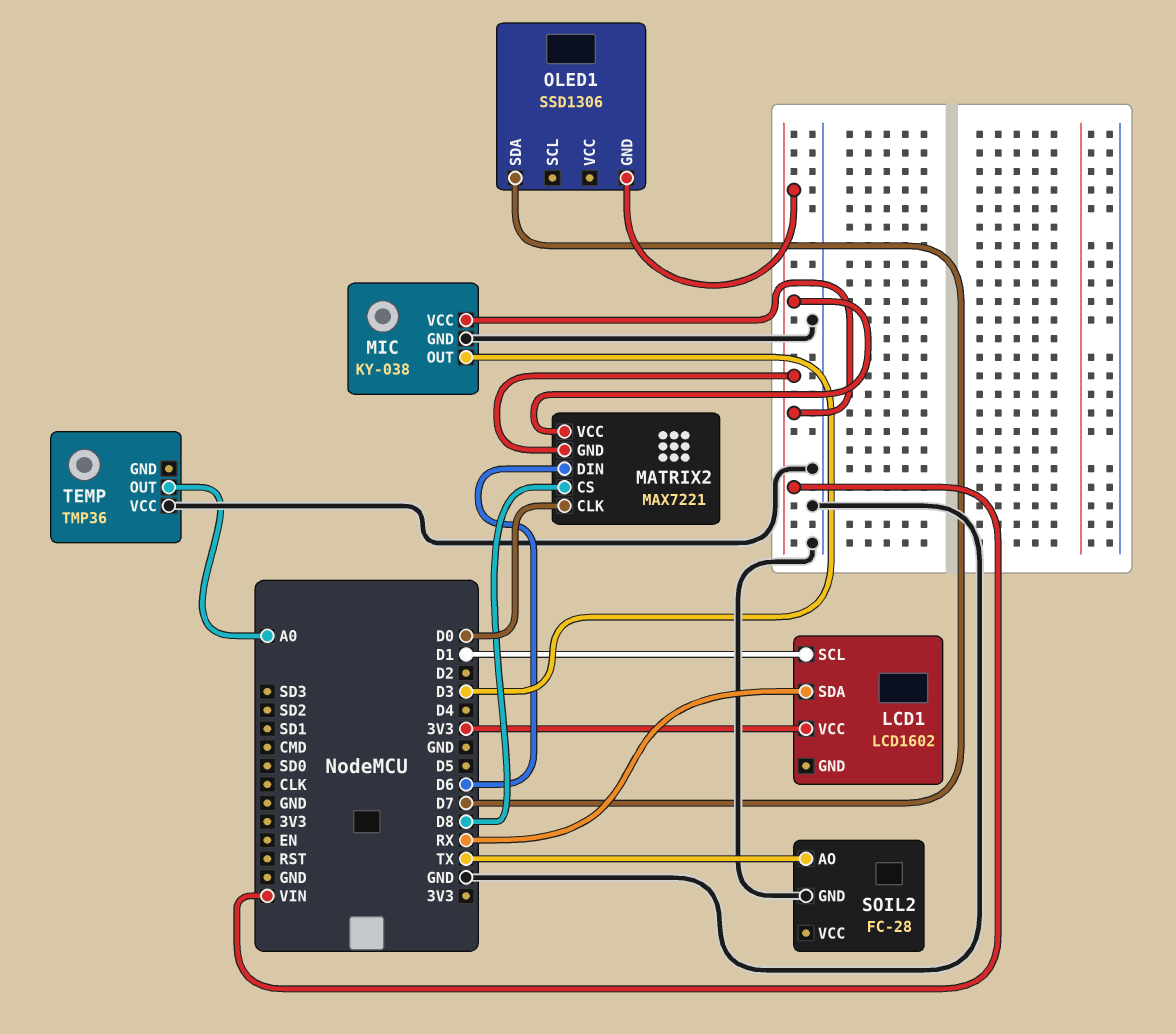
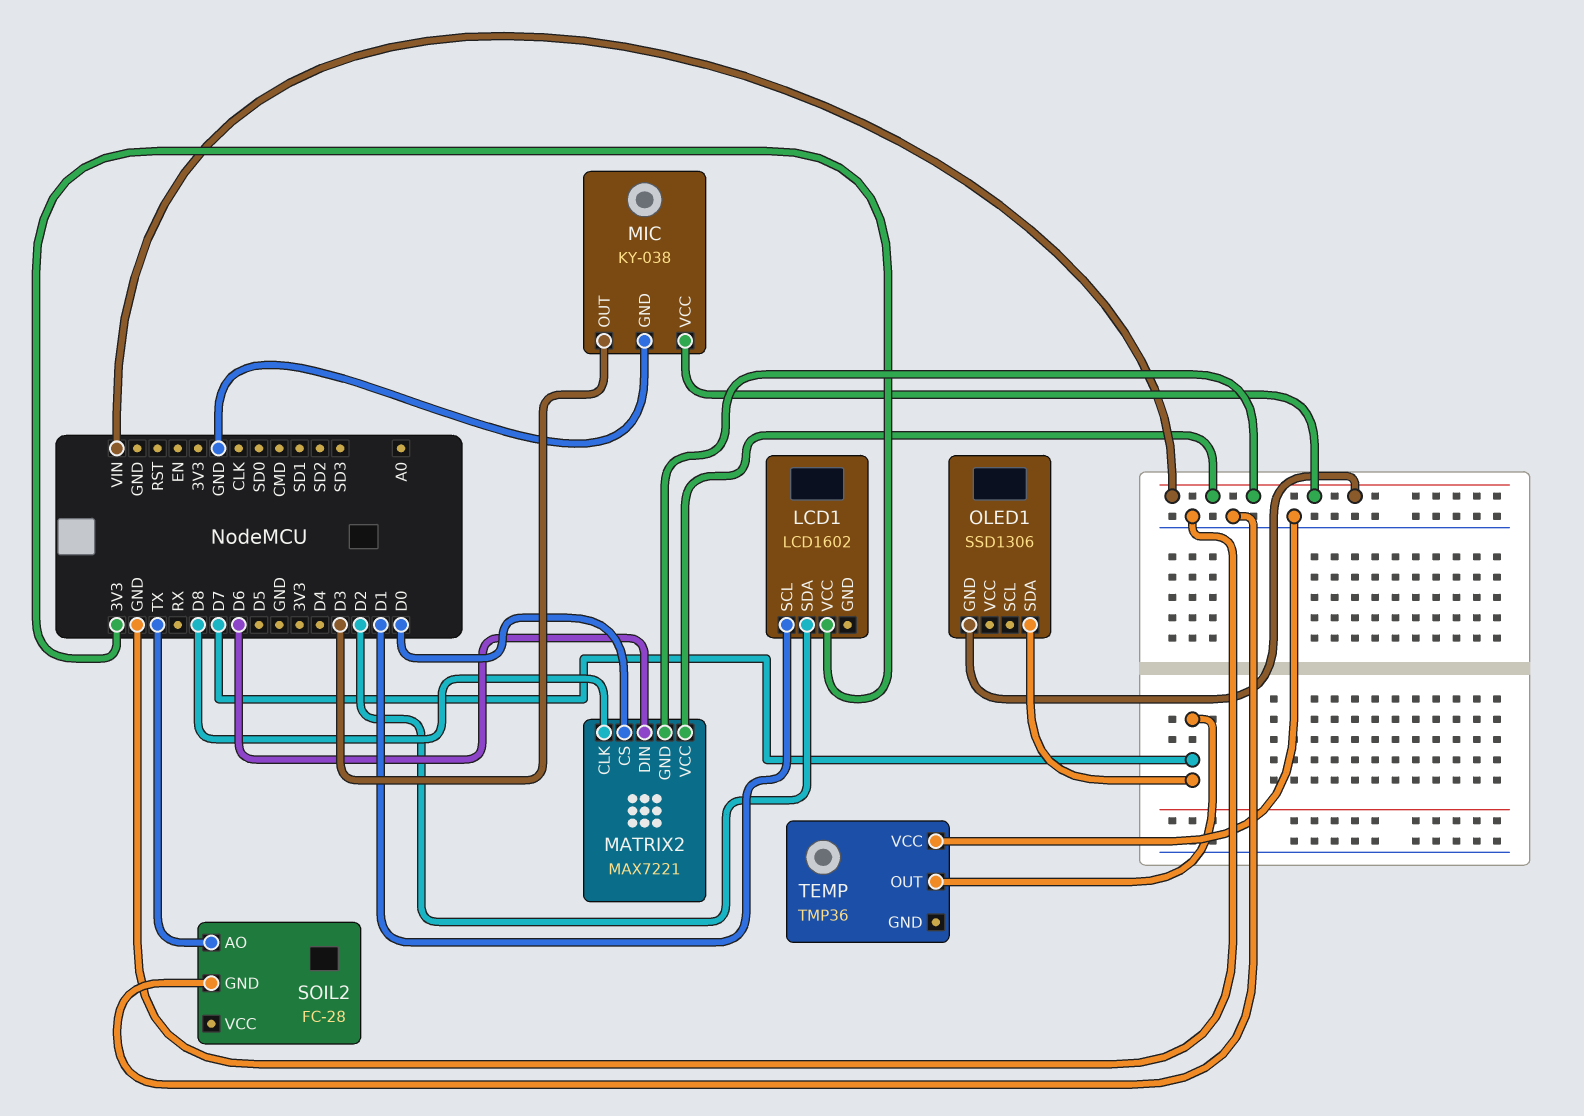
LCD1 pin SDA: RX -> D2
MATRIX2 pin CLK: D0 -> D8
MATRIX2 pin CS: D8 -> D0
TEMP pin OUT: A0 -> D7

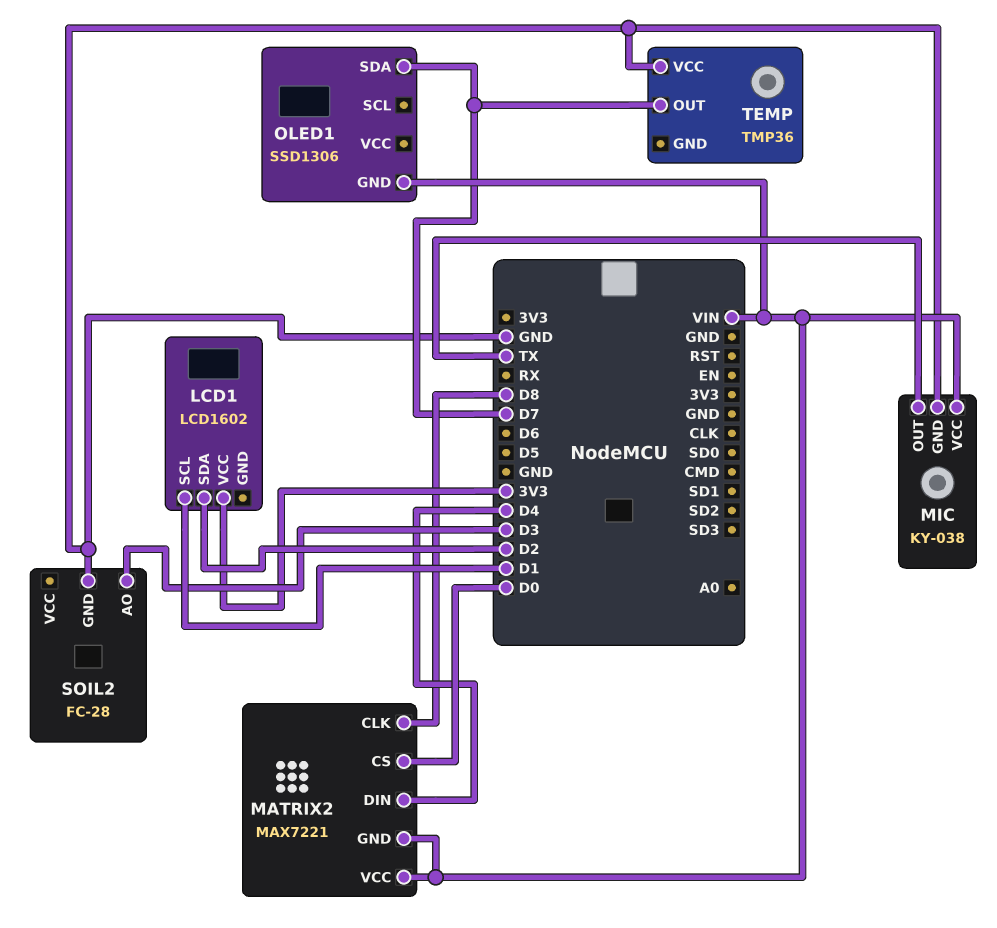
MATRIX2 pin DIN: D6 -> D4
MIC pin OUT: D3 -> TX
SOIL2 pin AO: TX -> D3

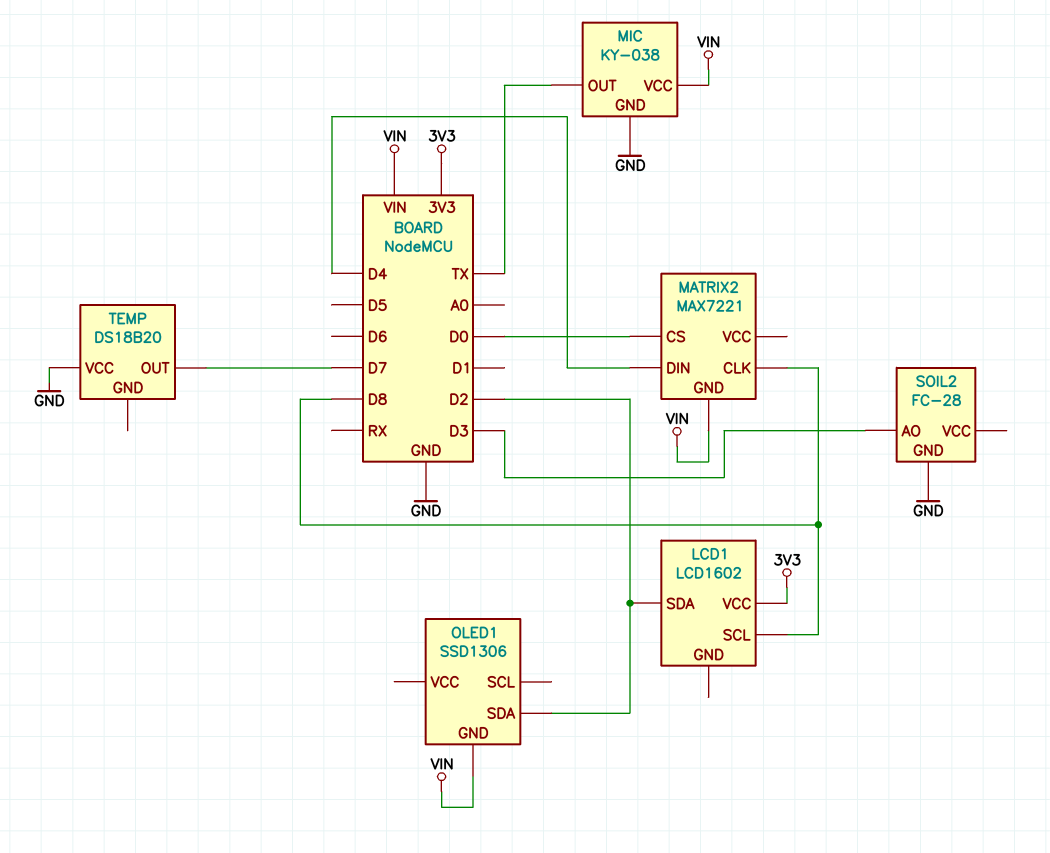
LCD1 pin SCL: D1 -> D8
MATRIX2 pin VCC: VIN -> none
OLED1 pin SDA: D7 -> D2
TEMP: TMP36 -> DS18B20

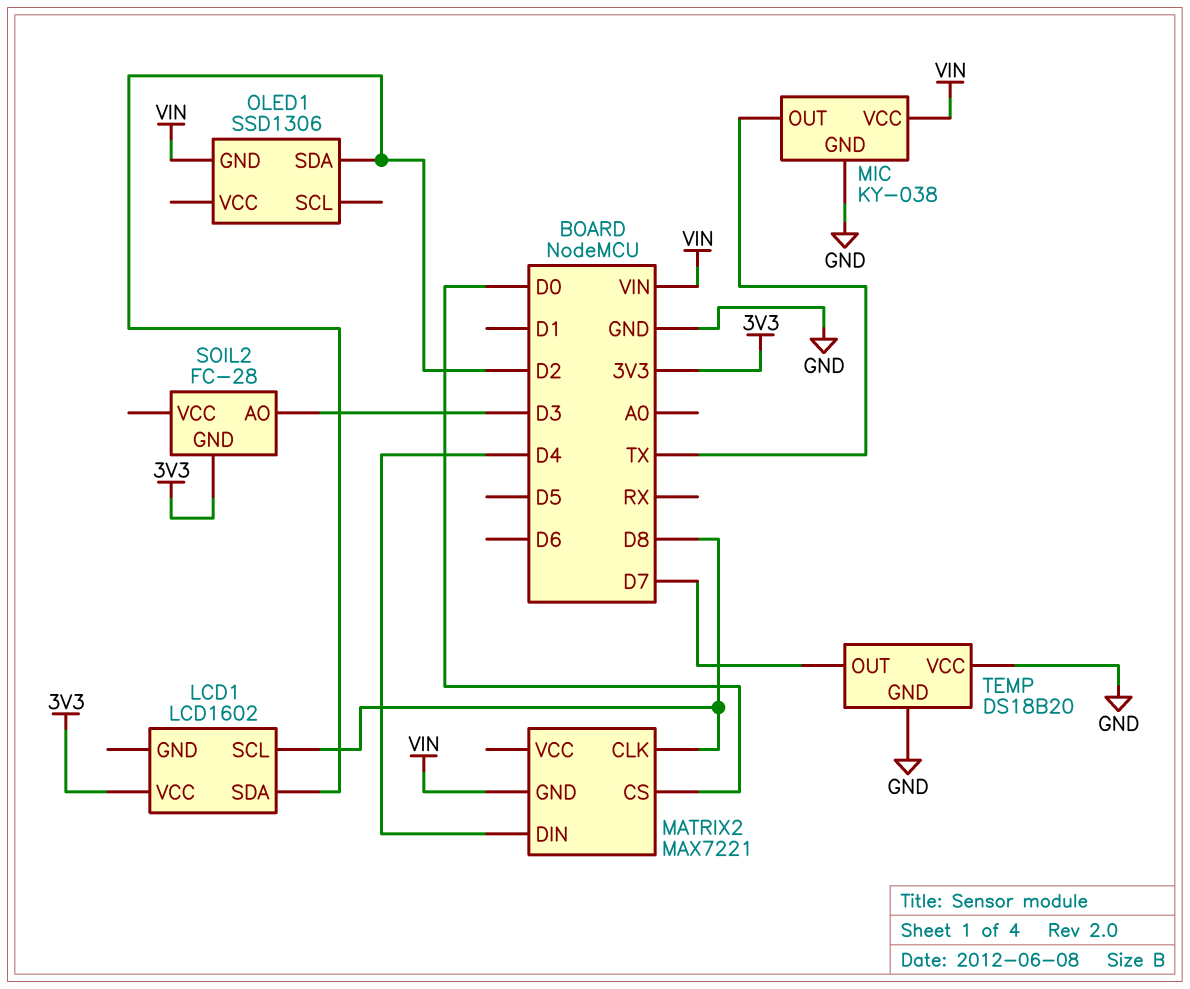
SOIL2 pin GND: GND -> 3V3
TEMP pin GND: none -> GND

